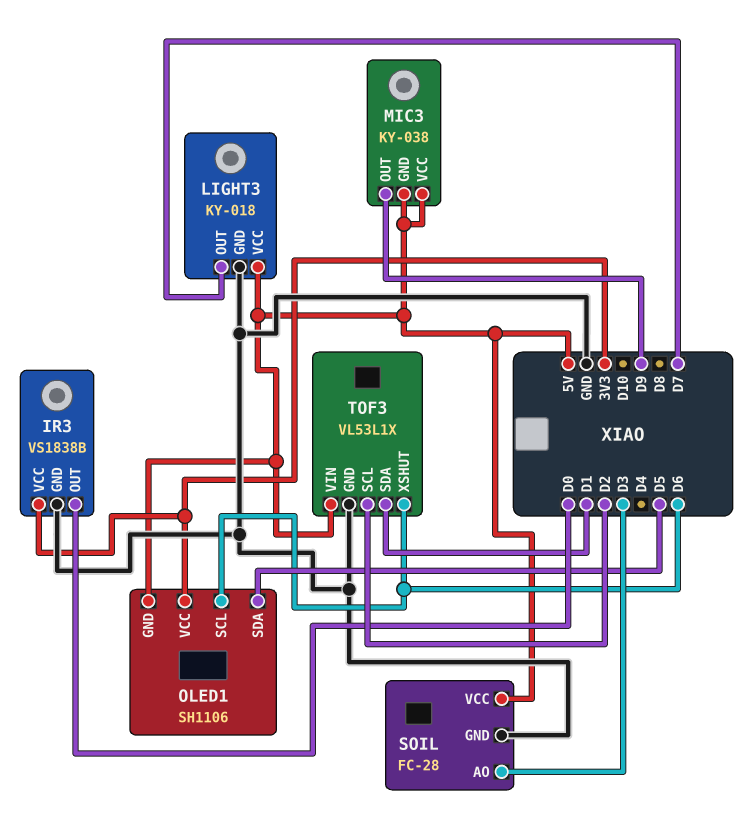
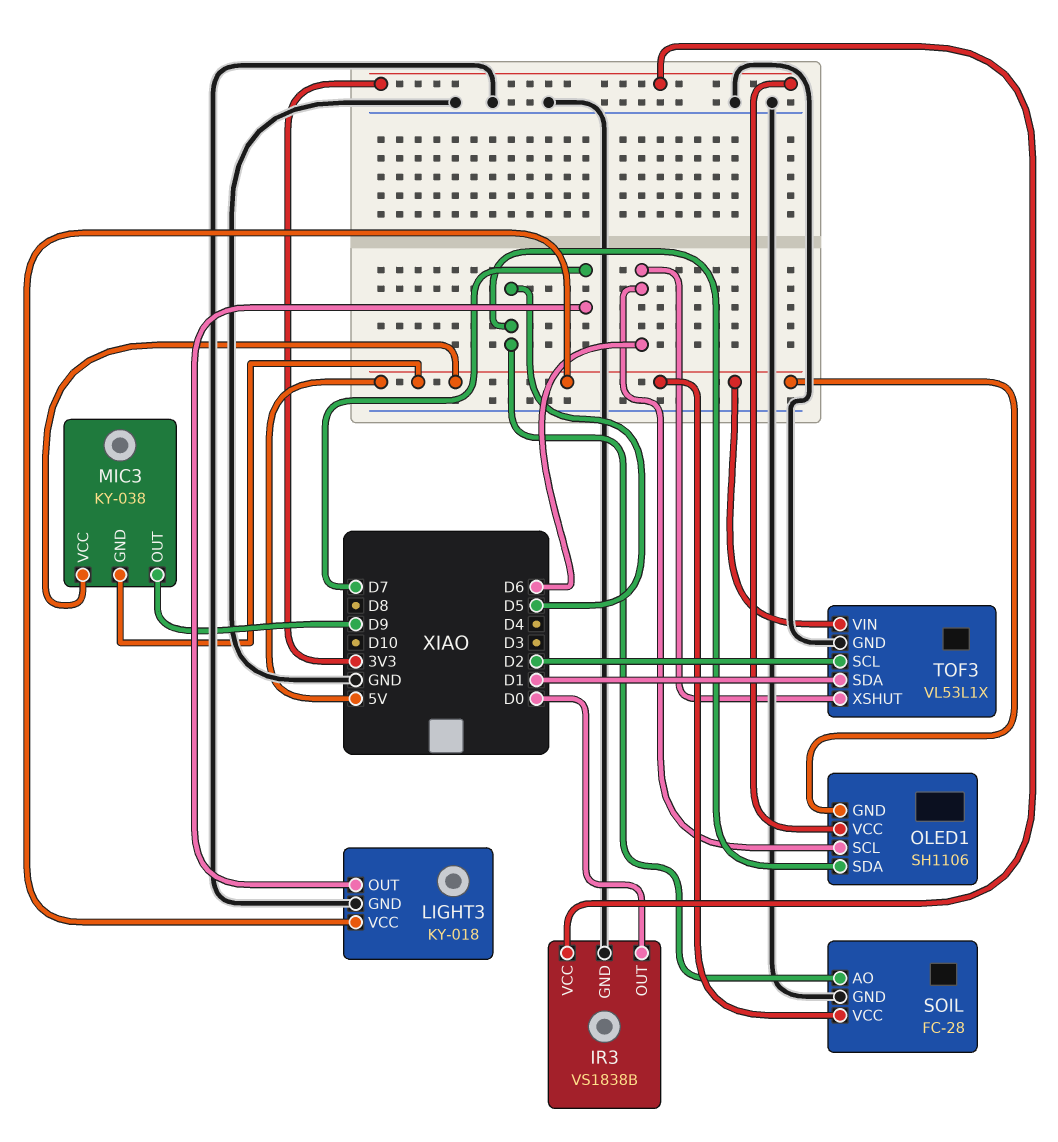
SOIL pin AO: D3 -> D5

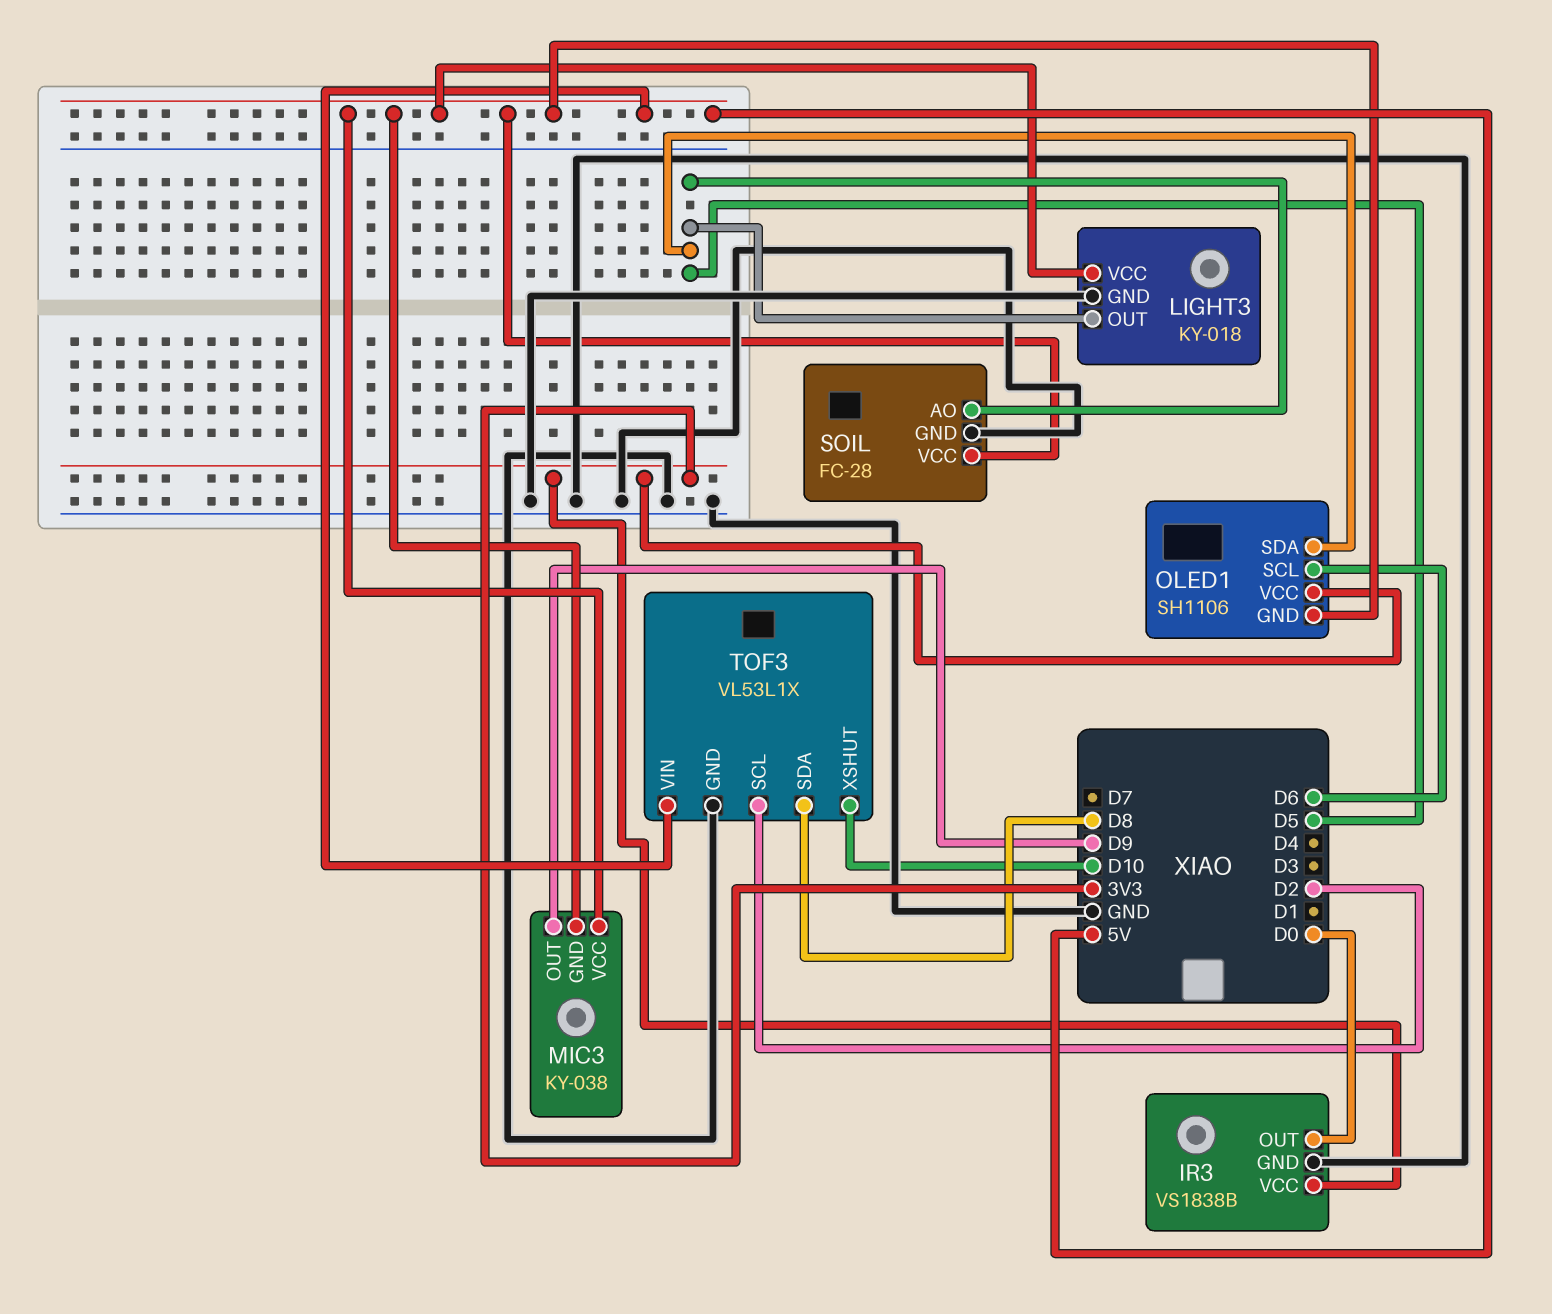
LIGHT3 pin OUT: D7 -> D5
TOF3 pin SDA: D1 -> D8
TOF3 pin XSHUT: D6 -> D10

